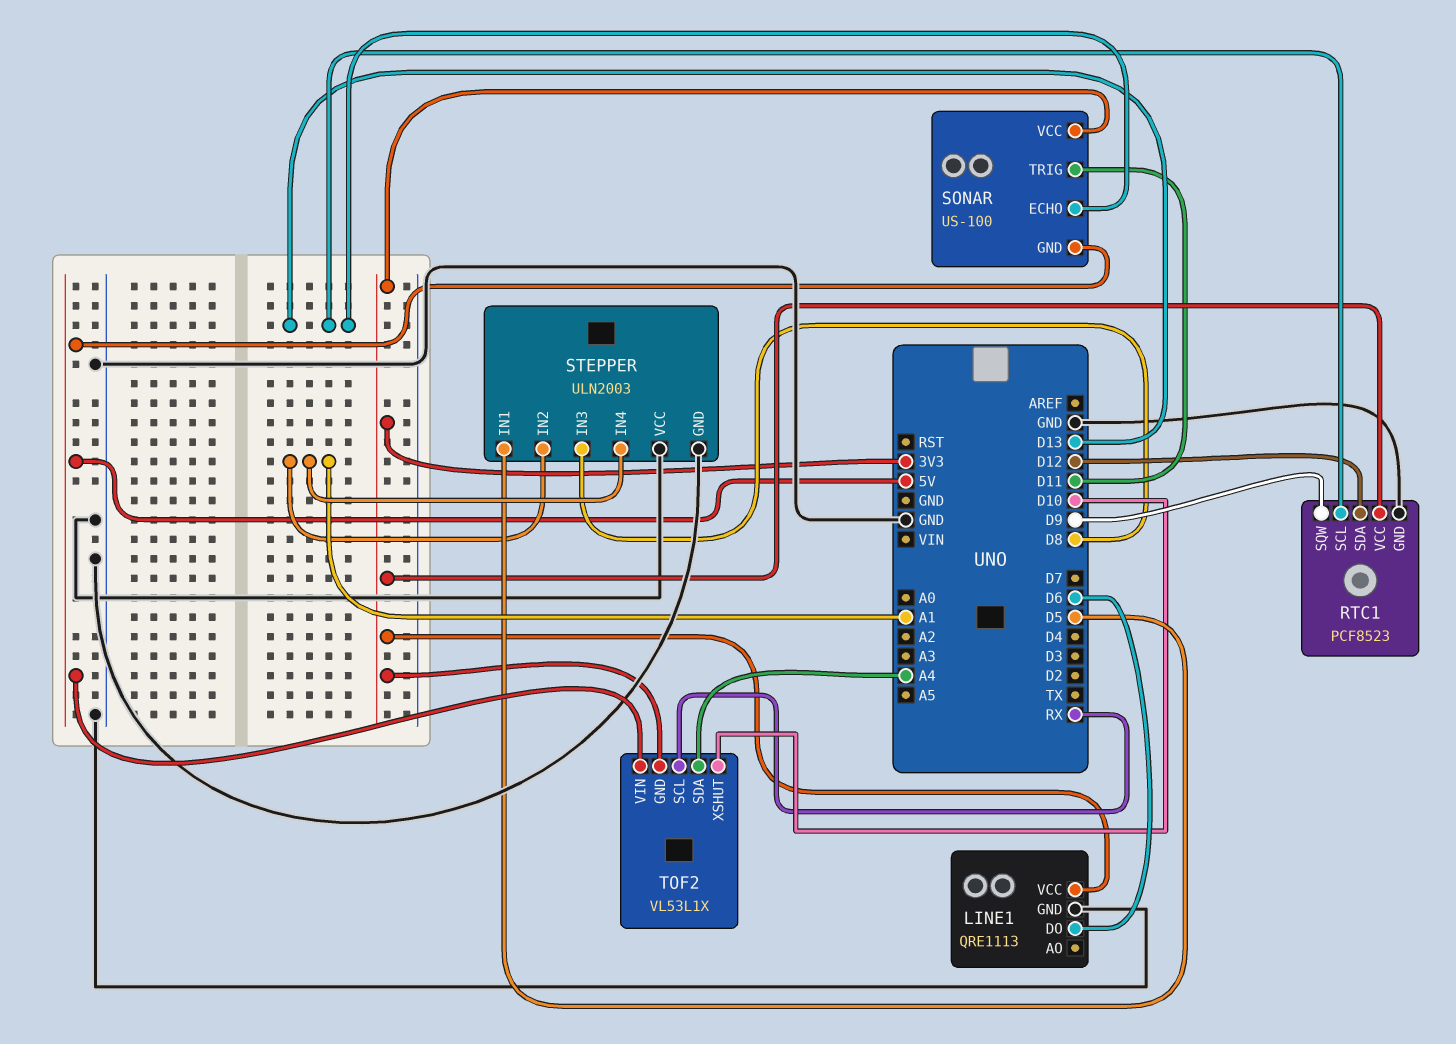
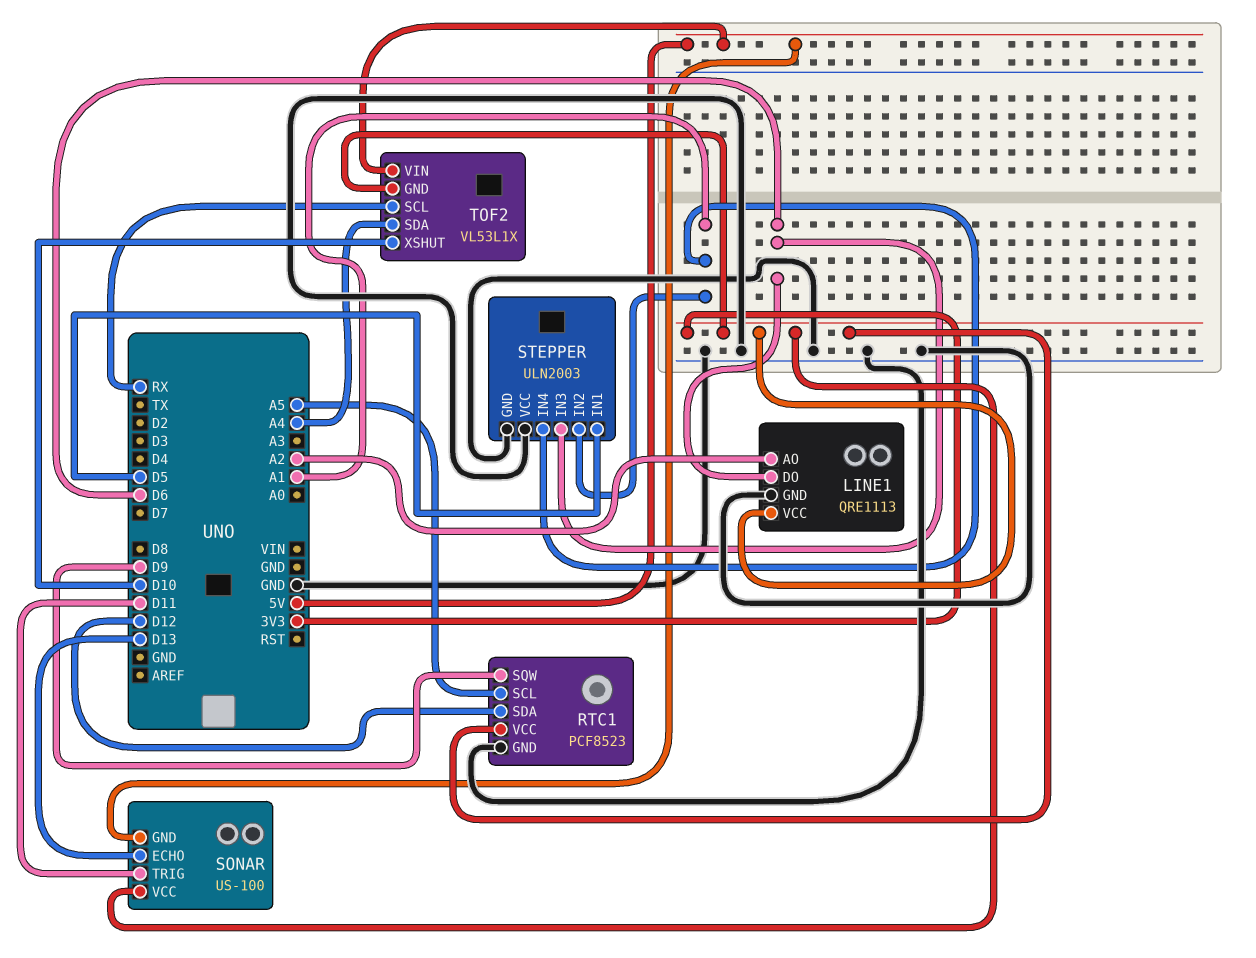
LINE1 pin AO: none -> A2
RTC1 pin SCL: D13 -> A5
STEPPER pin IN3: D8 -> D6

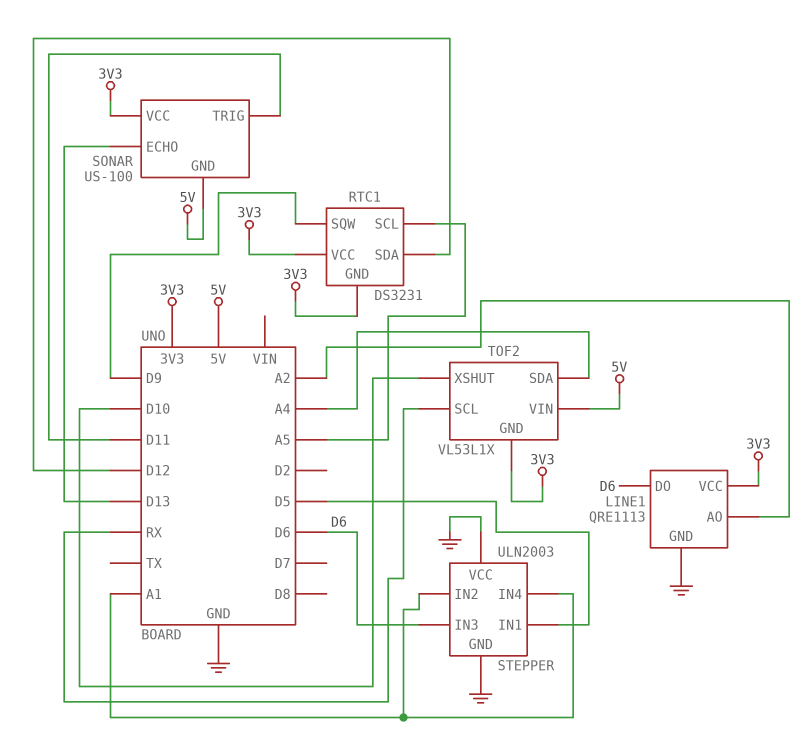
RTC1: PCF8523 -> DS3231
RTC1 pin GND: GND -> 3V3

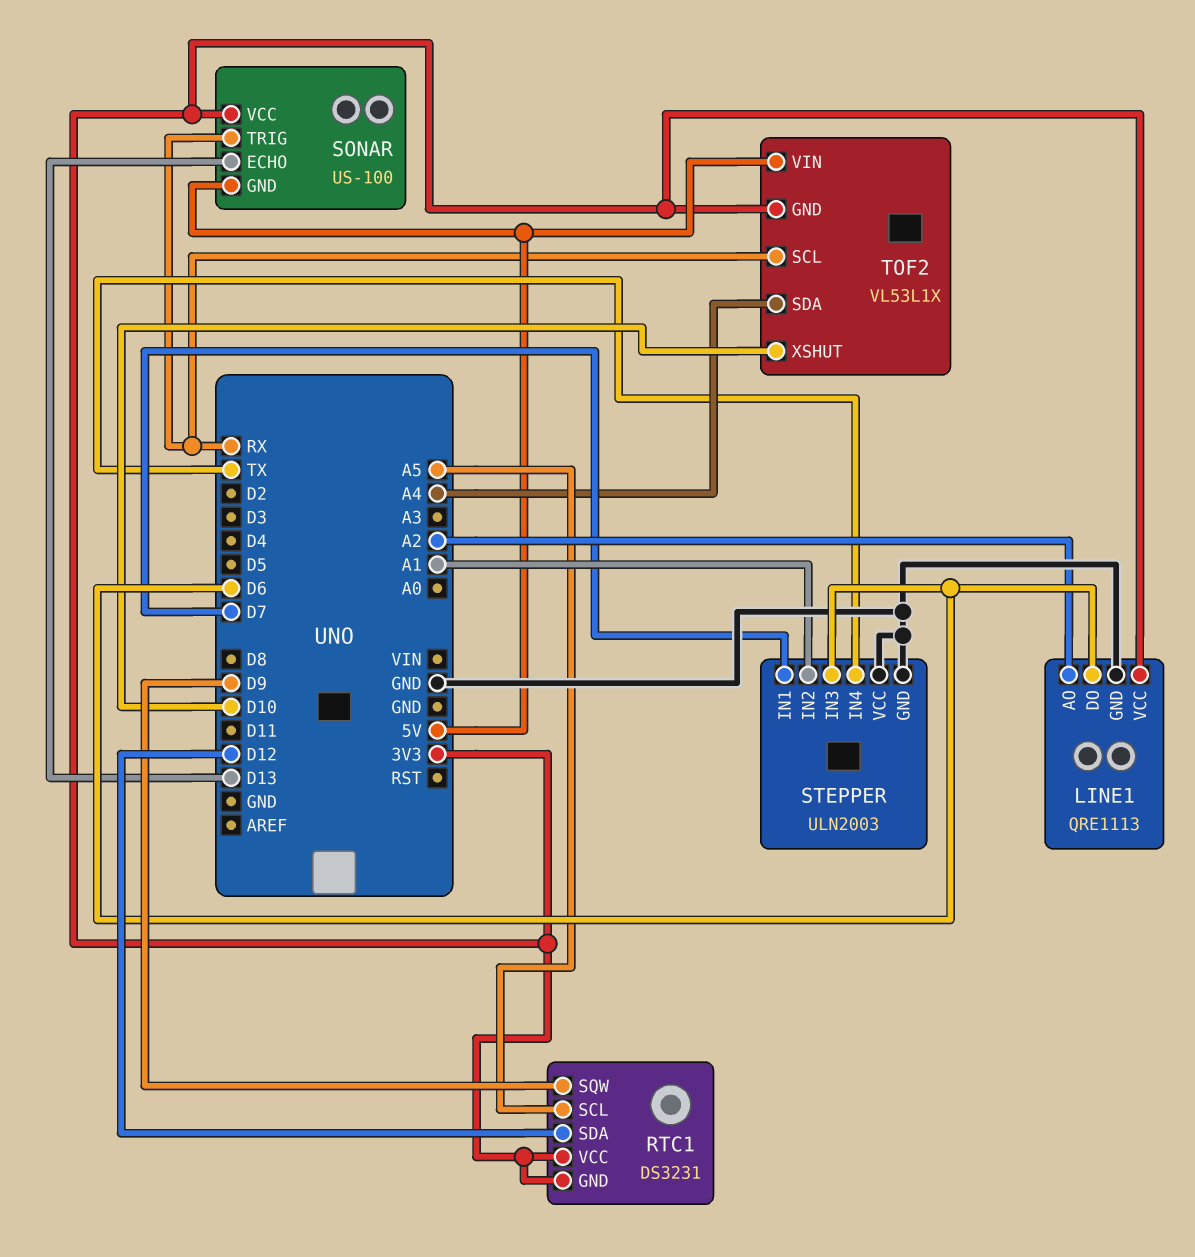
SONAR pin TRIG: D11 -> RX
STEPPER pin IN1: D5 -> D7
STEPPER pin IN4: A1 -> TX

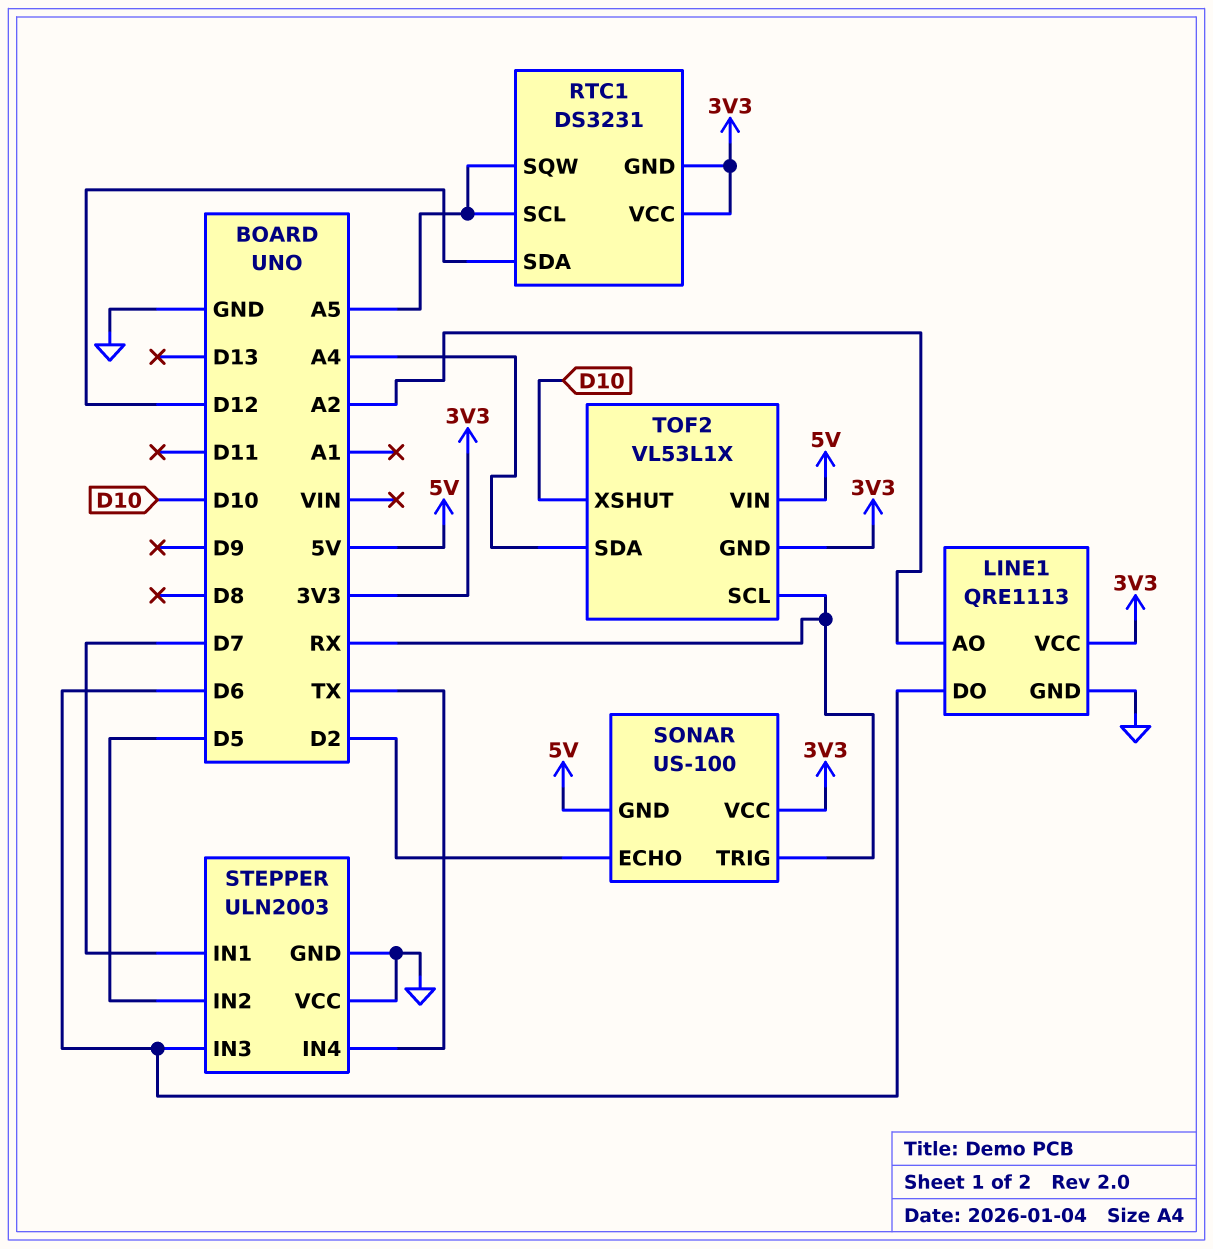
RTC1 pin SQW: D9 -> A5
SONAR pin ECHO: D13 -> D2
STEPPER pin IN2: A1 -> D5

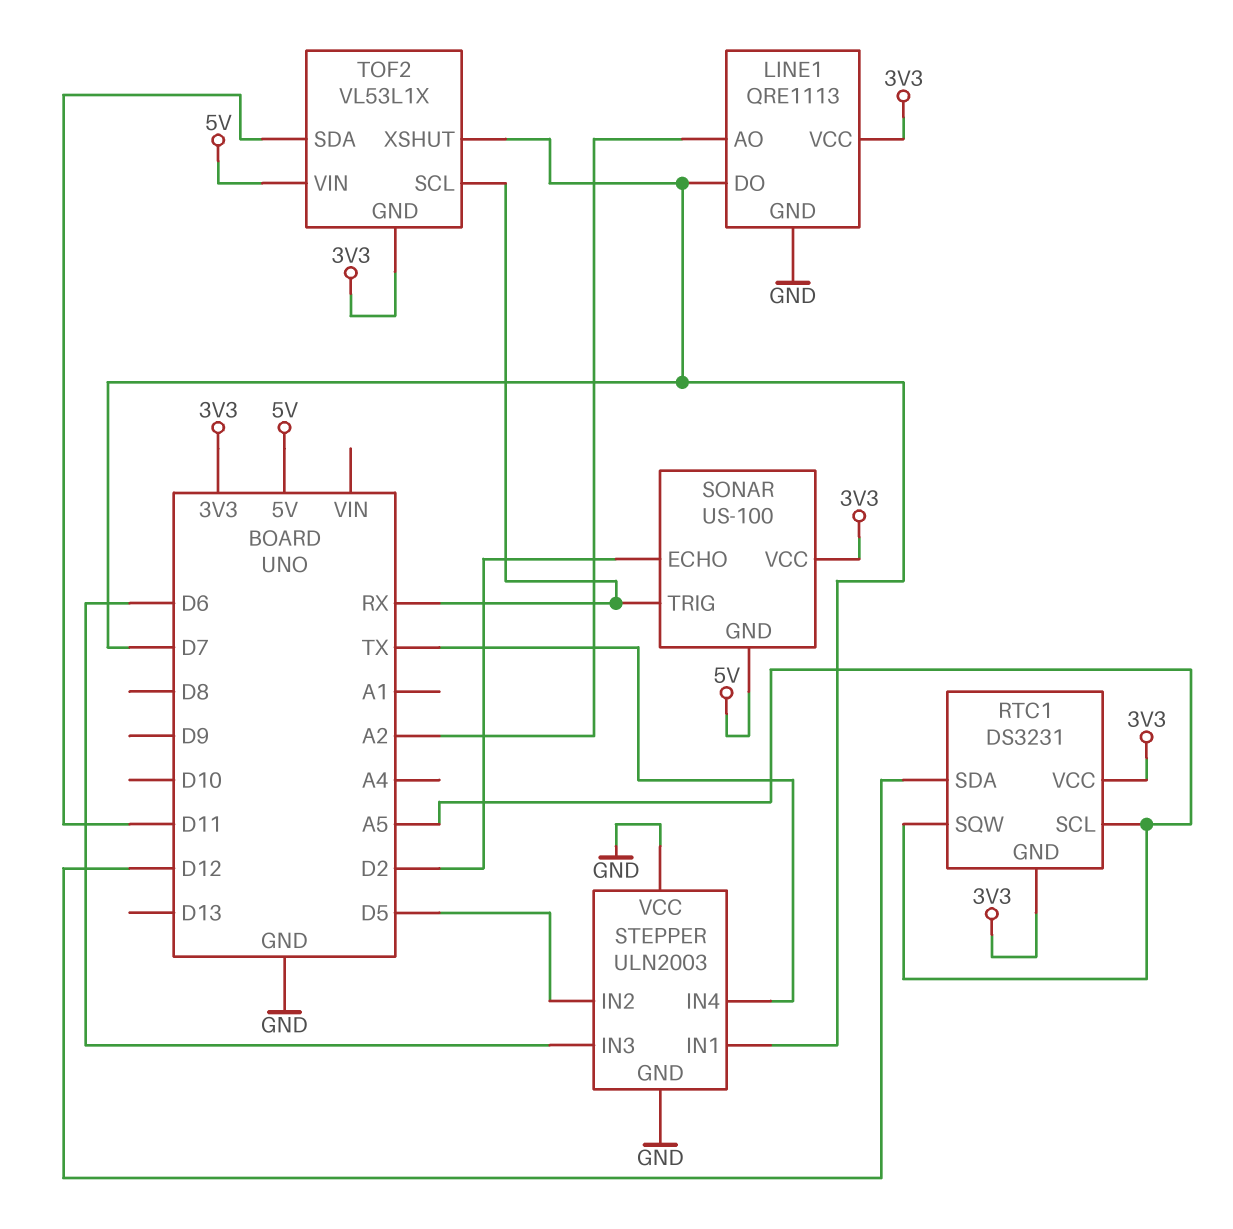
LINE1 pin DO: D6 -> D7
TOF2 pin SDA: A4 -> D11
TOF2 pin XSHUT: D10 -> D7

